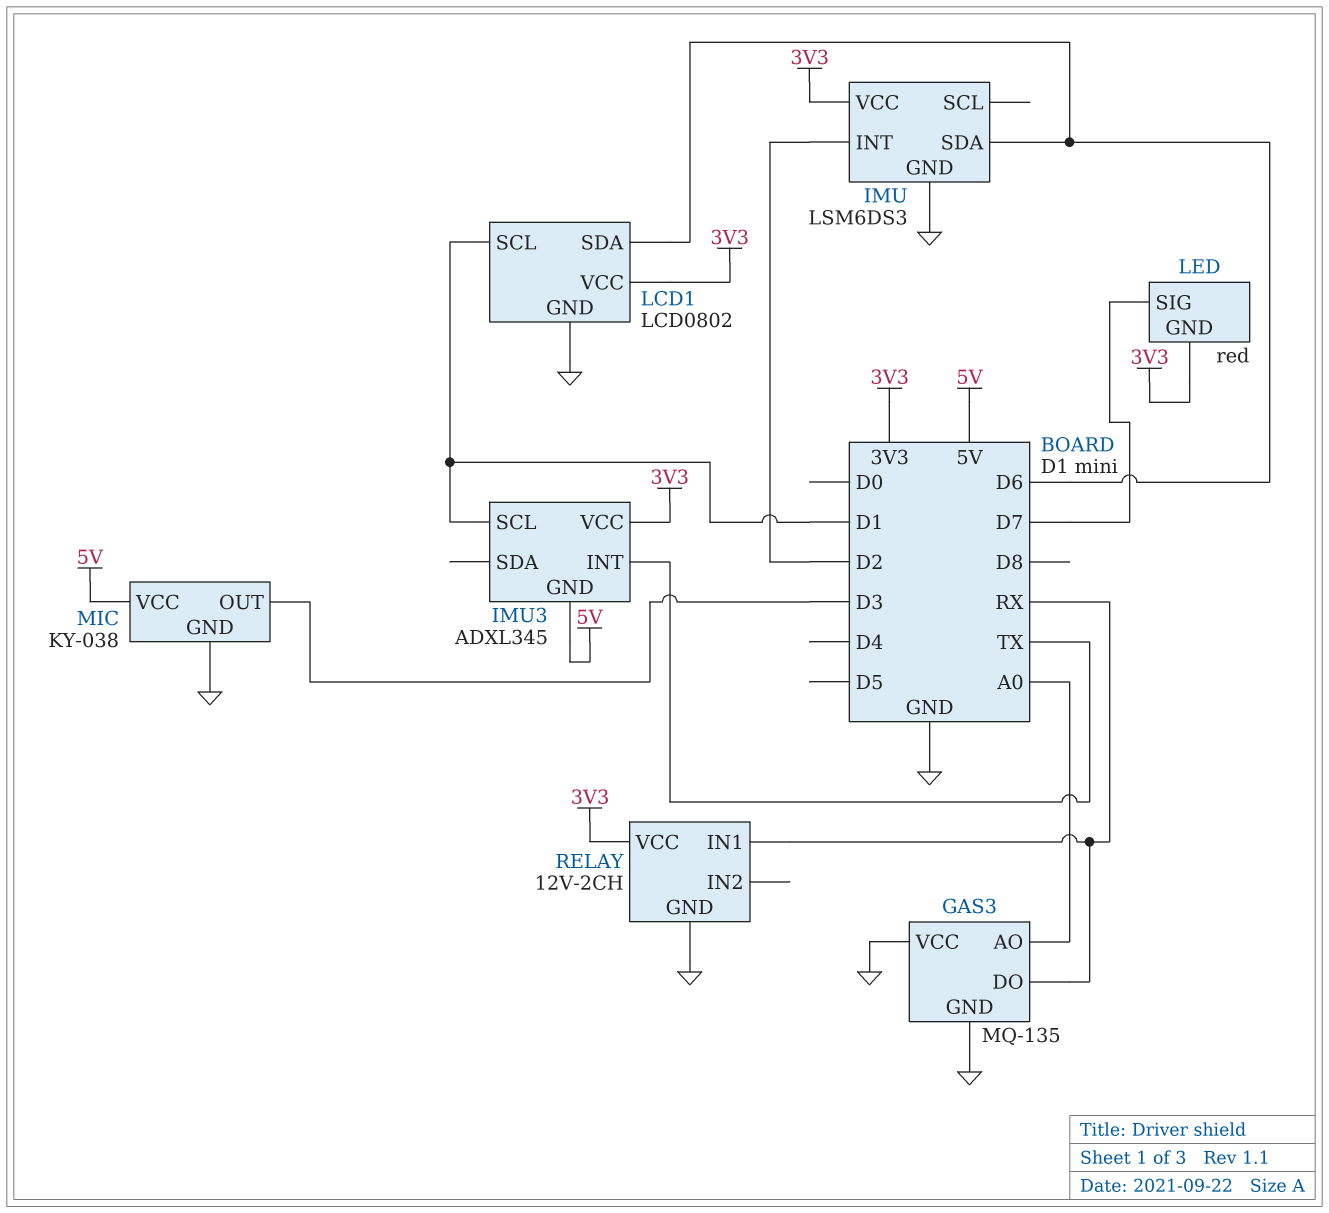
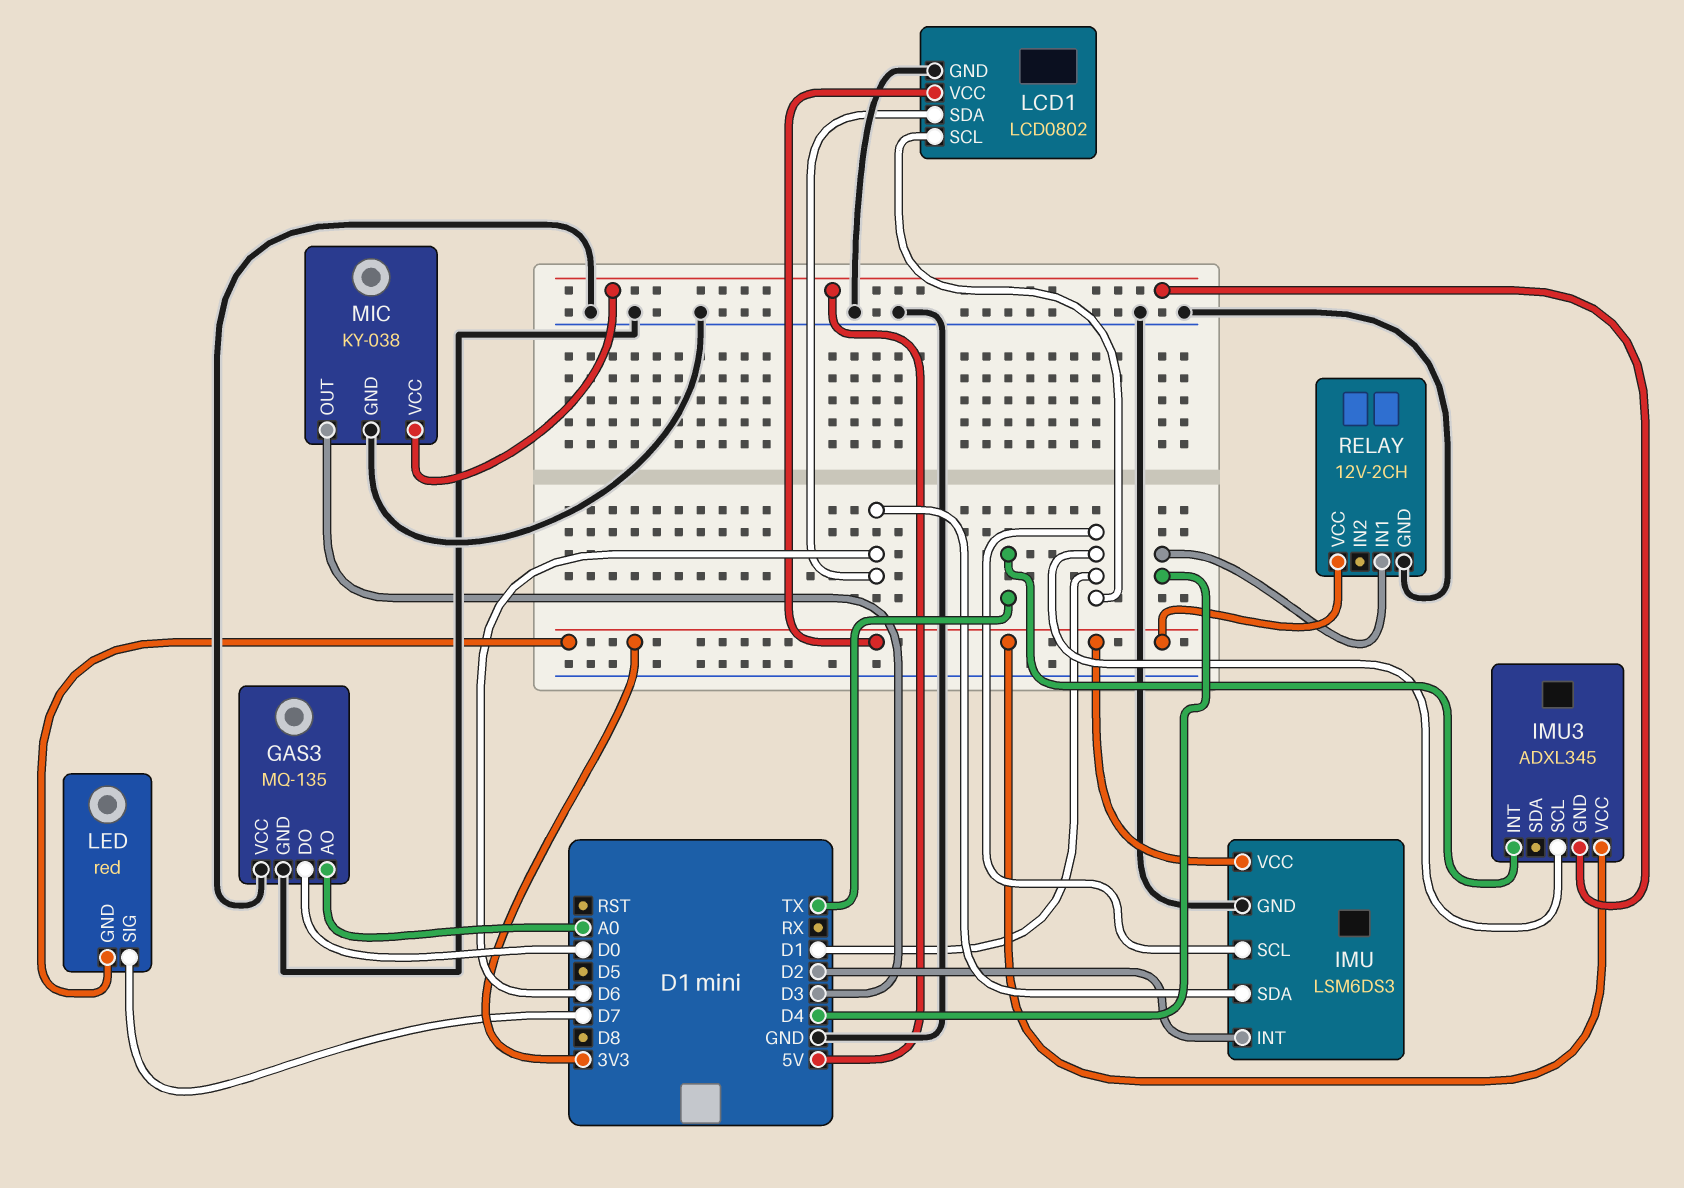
GAS3 pin DO: RX -> D0
IMU pin SCL: none -> D1
RELAY pin IN1: RX -> D4

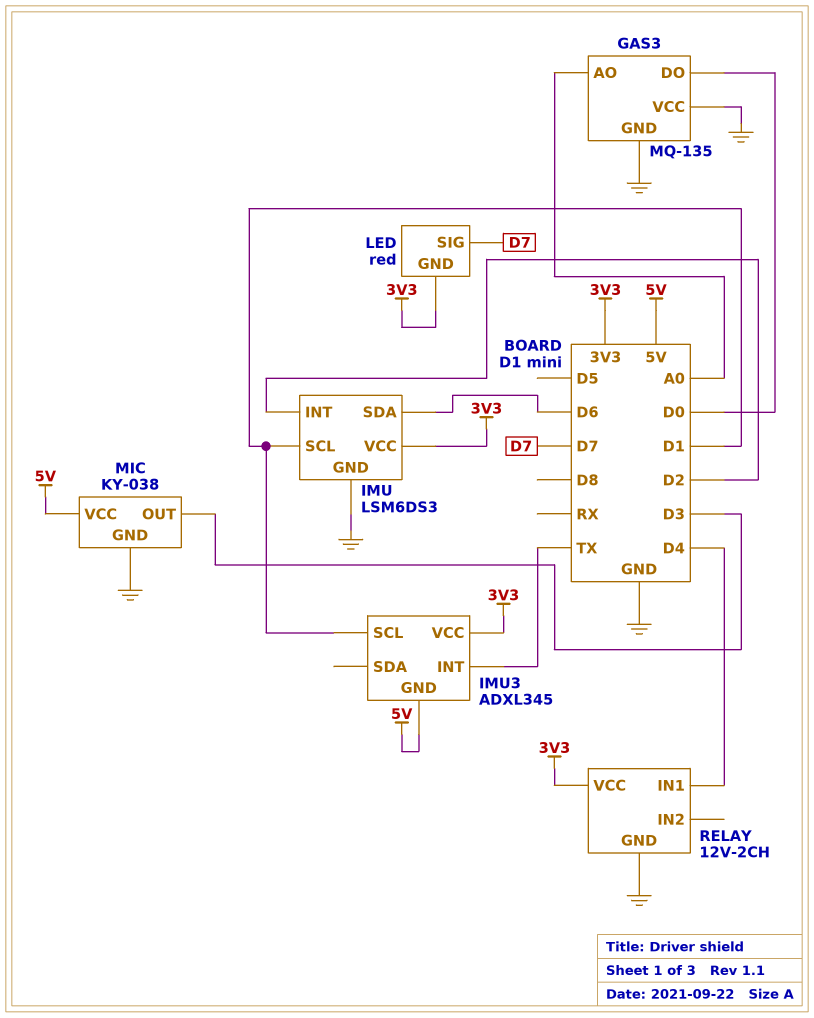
LCD1: LCD0802 -> none
LCD1 pin GND: GND -> none
LCD1 pin SCL: D1 -> none
LCD1 pin SDA: D6 -> none
LCD1 pin VCC: 3V3 -> none

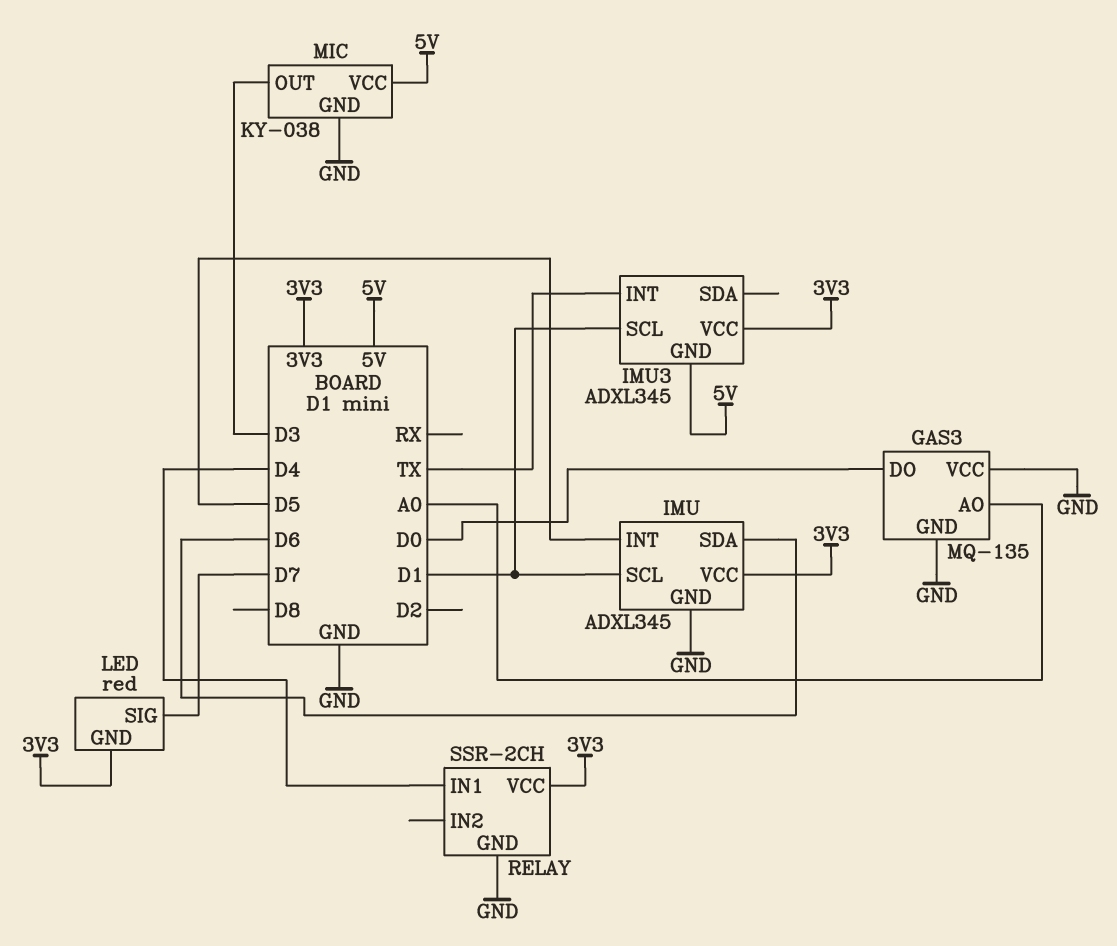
IMU: LSM6DS3 -> ADXL345
IMU pin INT: D2 -> D5
RELAY: 12V-2CH -> SSR-2CH

